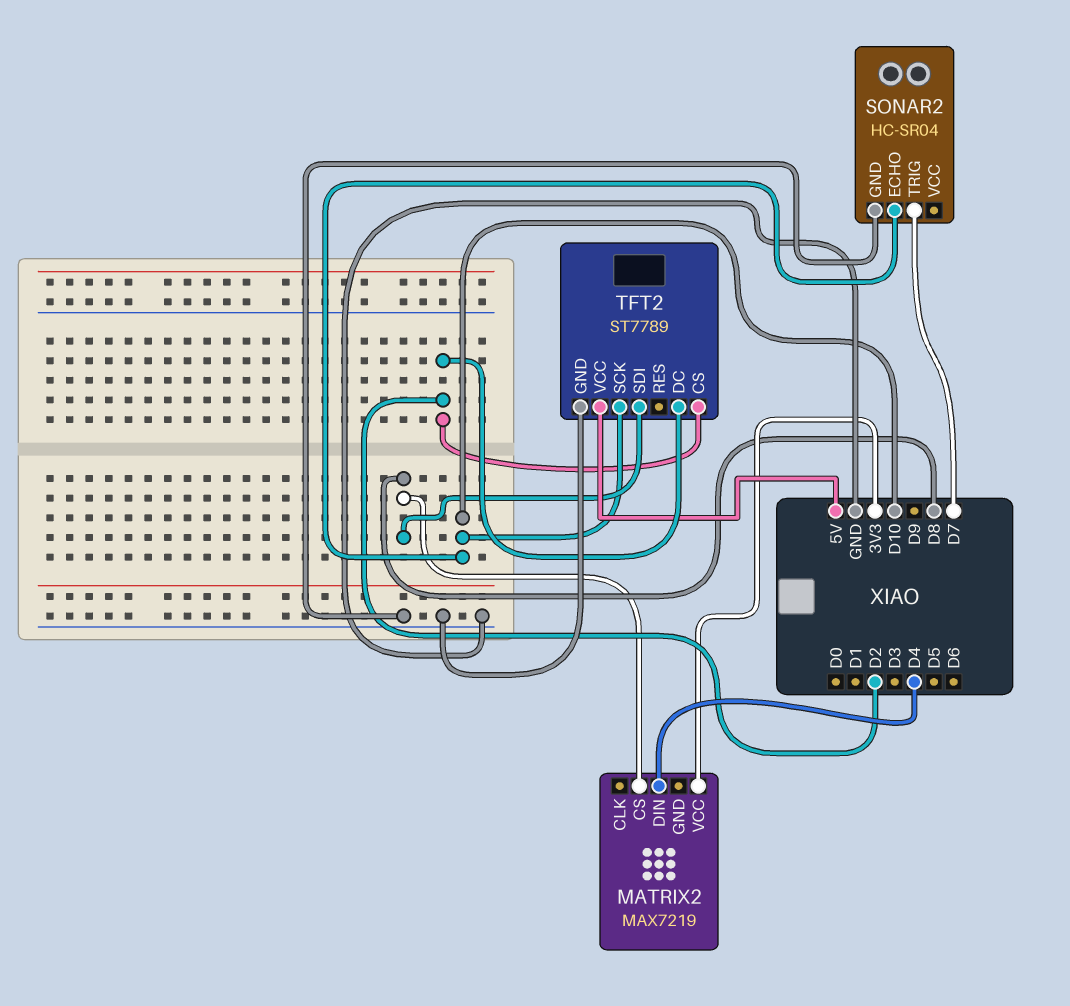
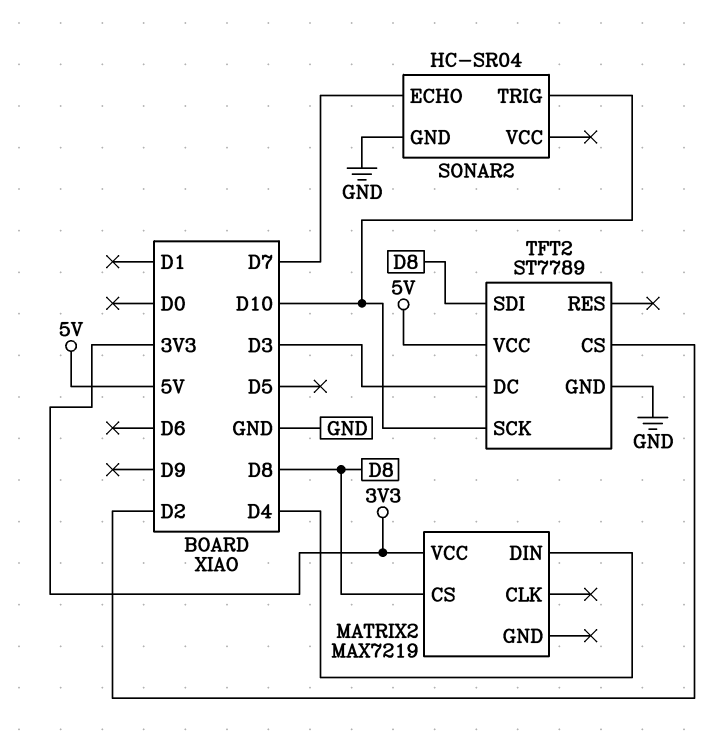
SONAR2 pin ECHO: D10 -> D7
SONAR2 pin TRIG: D7 -> D10
TFT2 pin DC: D2 -> D3

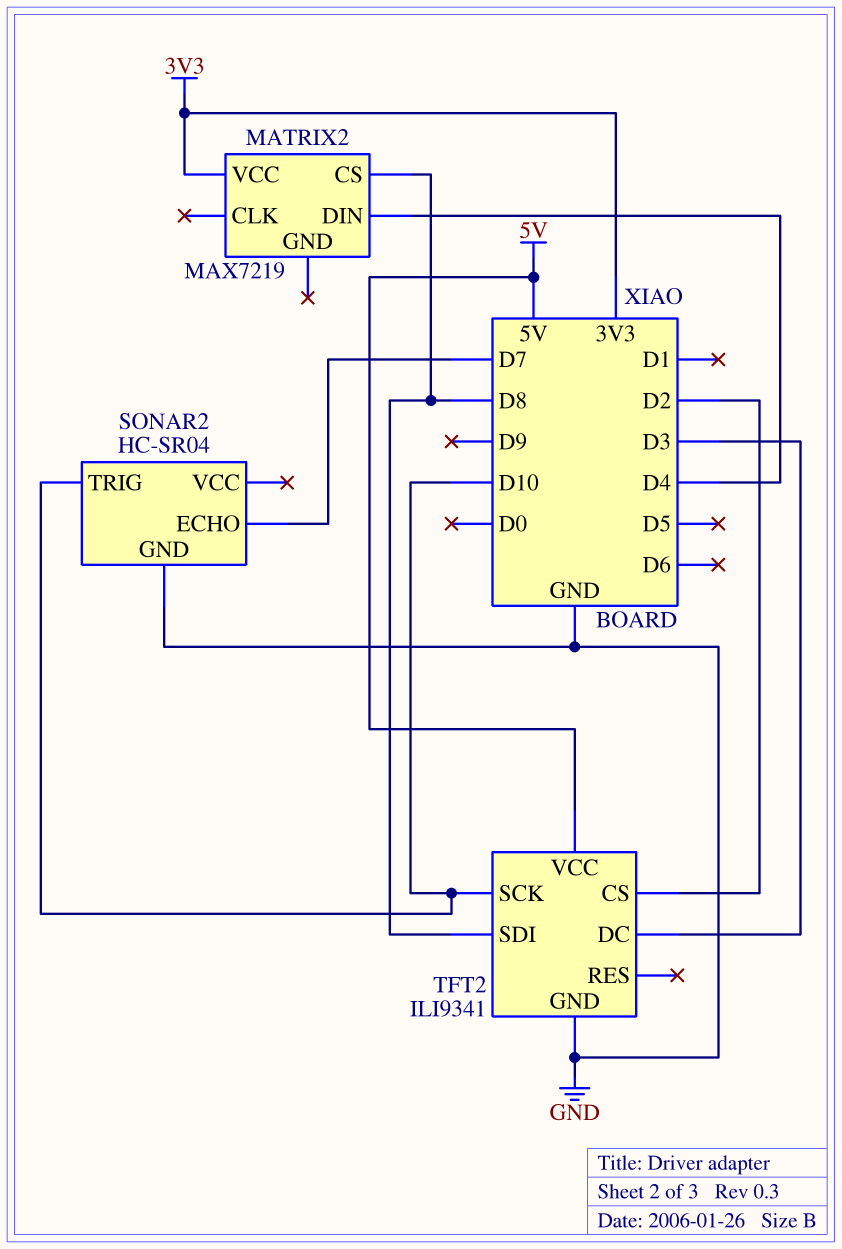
TFT2: ST7789 -> ILI9341

